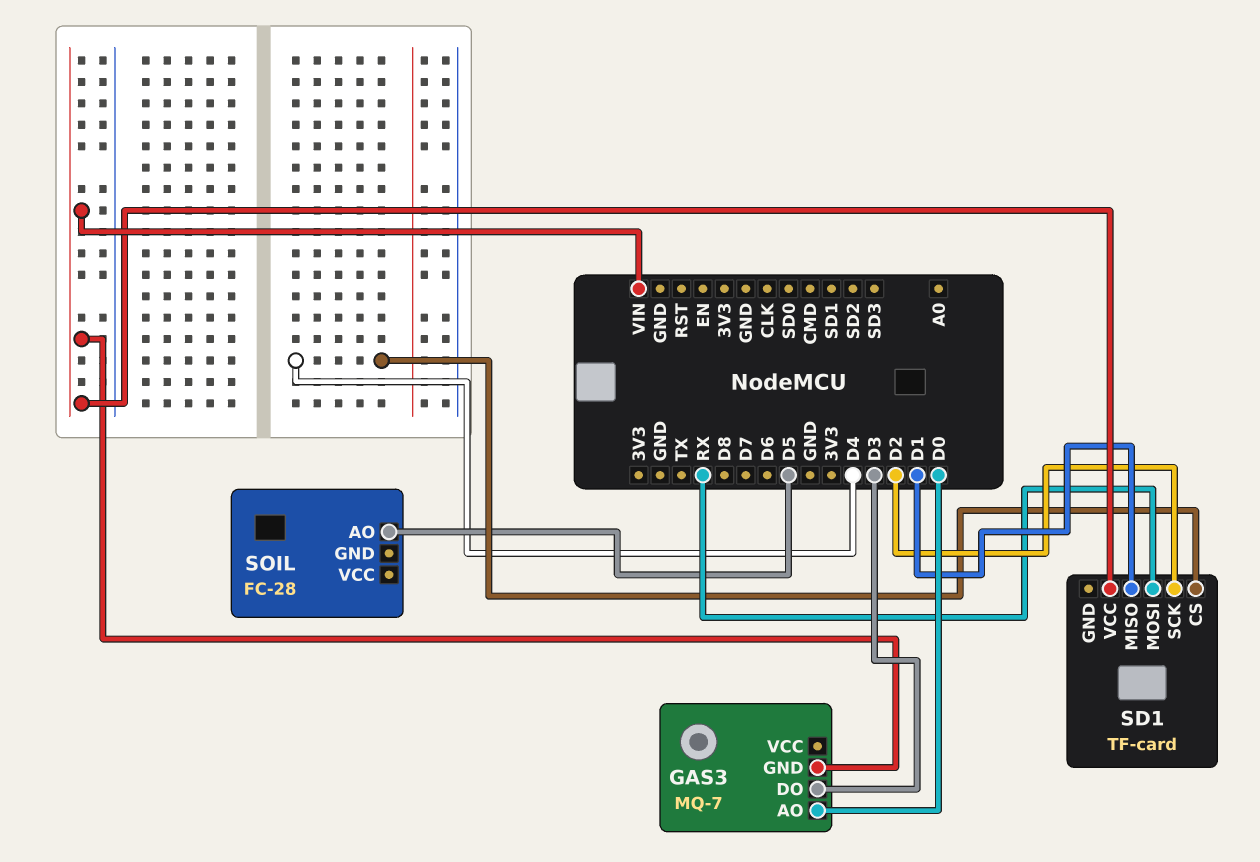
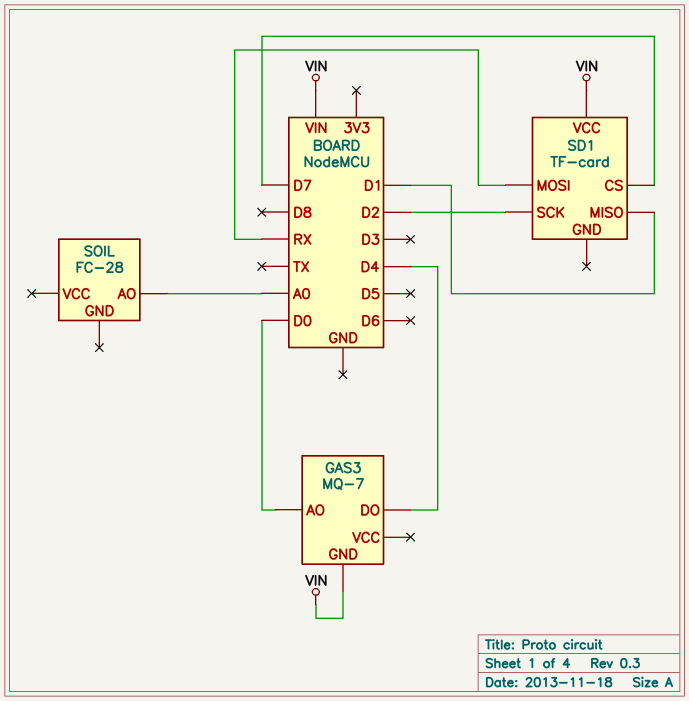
GAS3 pin DO: D3 -> D4
SD1 pin CS: D4 -> D7
SOIL pin AO: D5 -> A0

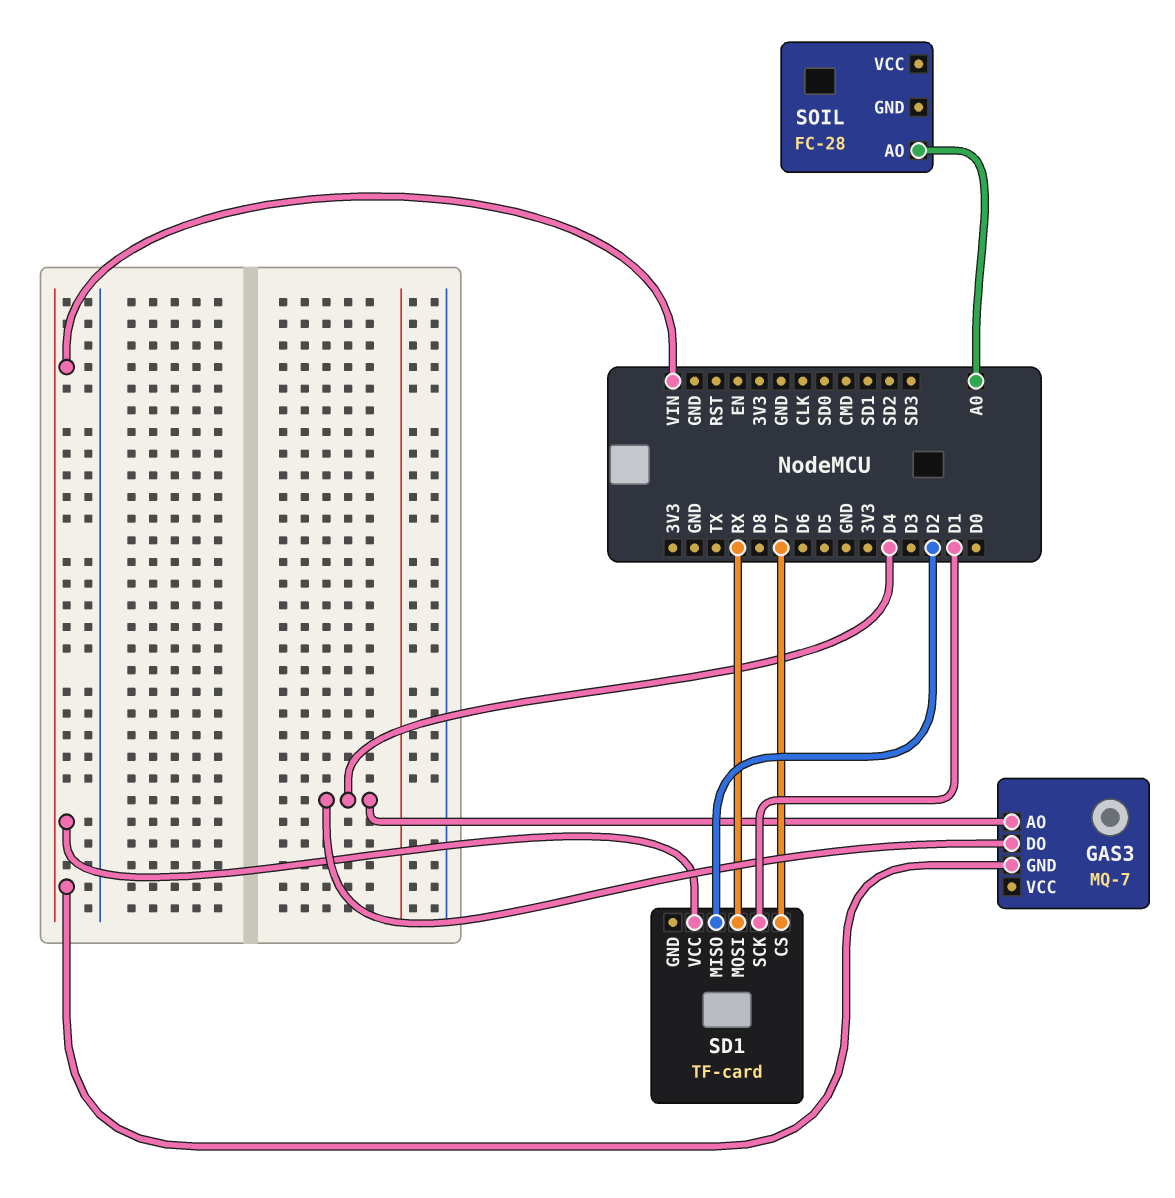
GAS3 pin AO: D0 -> D4
SD1 pin MISO: D1 -> D2
SD1 pin SCK: D2 -> D1

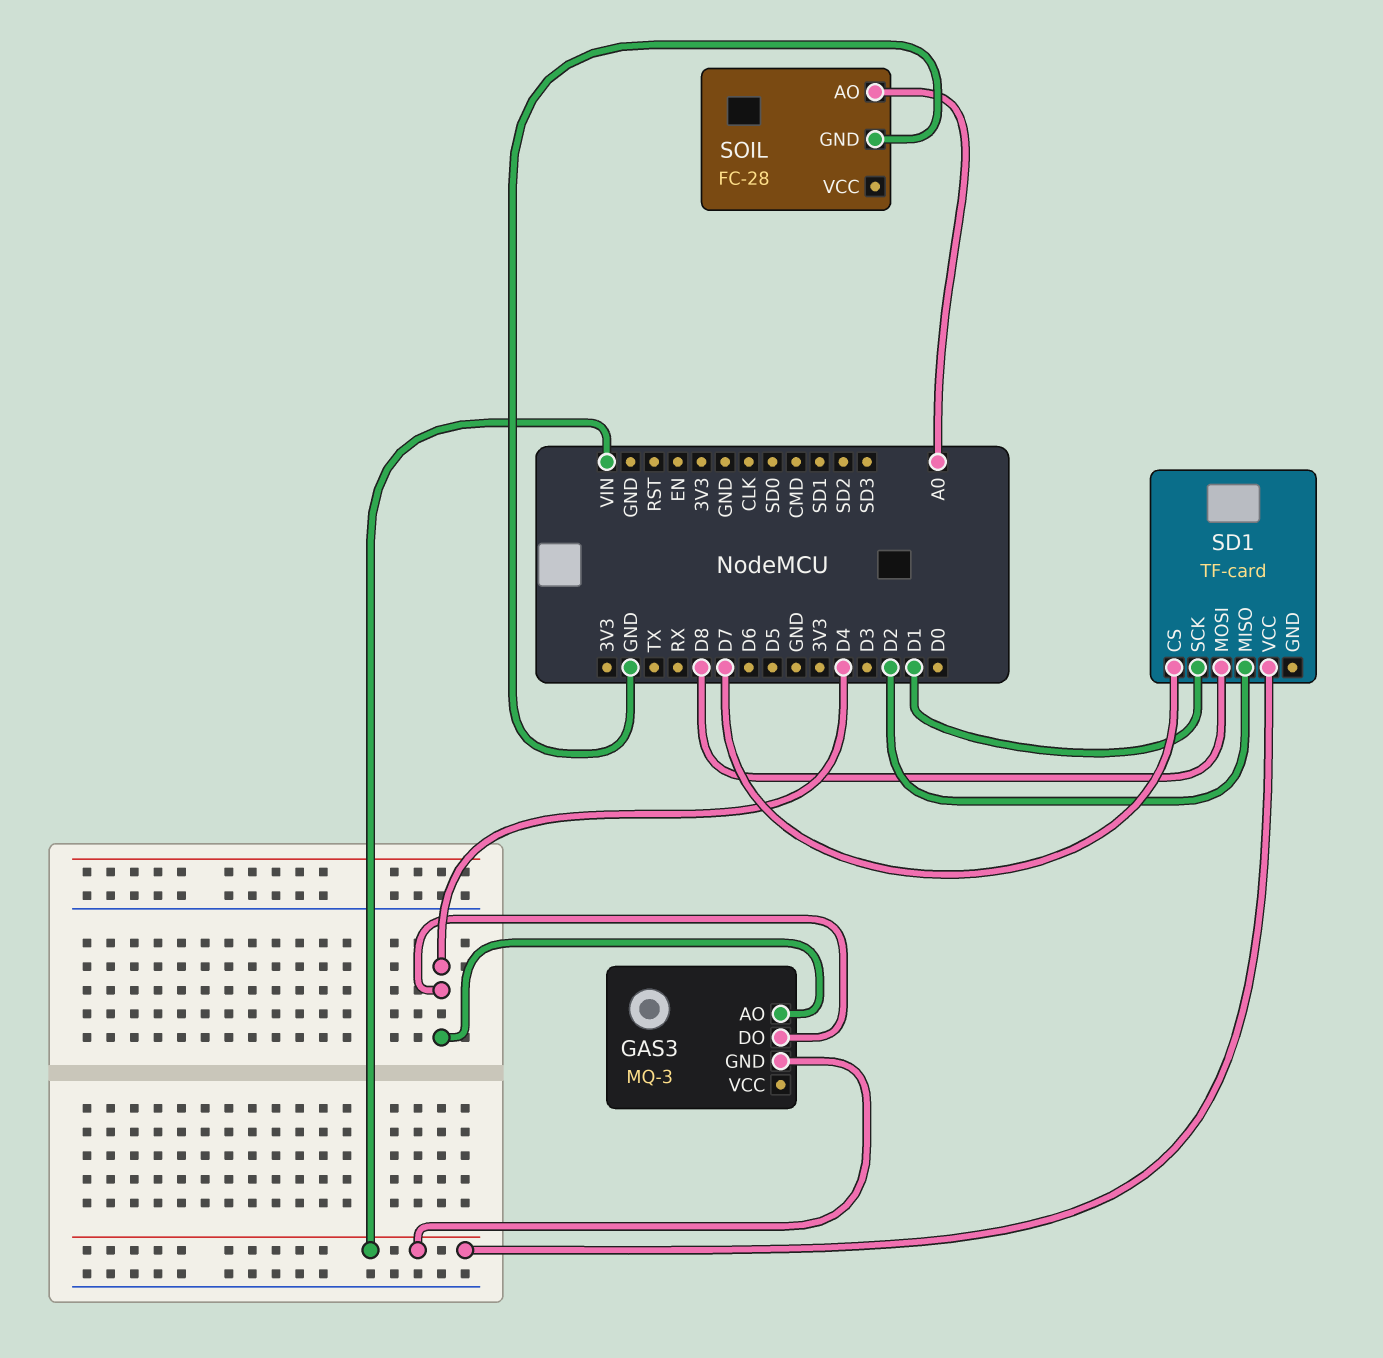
GAS3: MQ-7 -> MQ-3
SD1 pin MOSI: RX -> D8
SOIL pin GND: none -> GND

